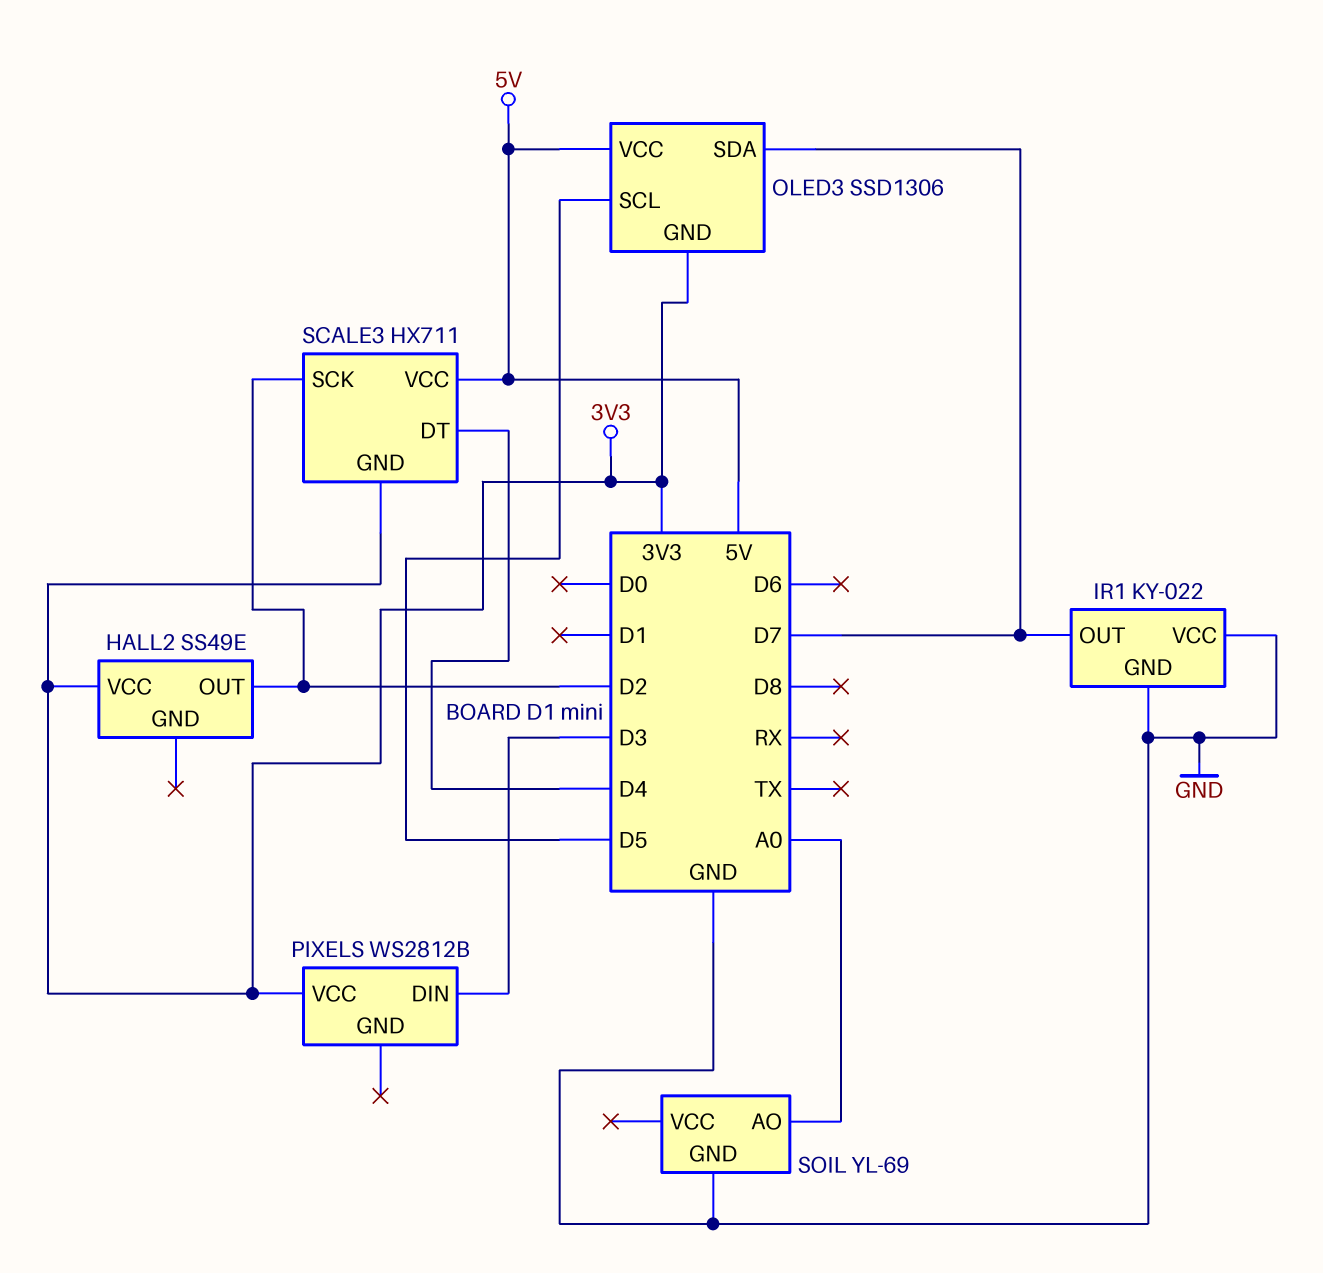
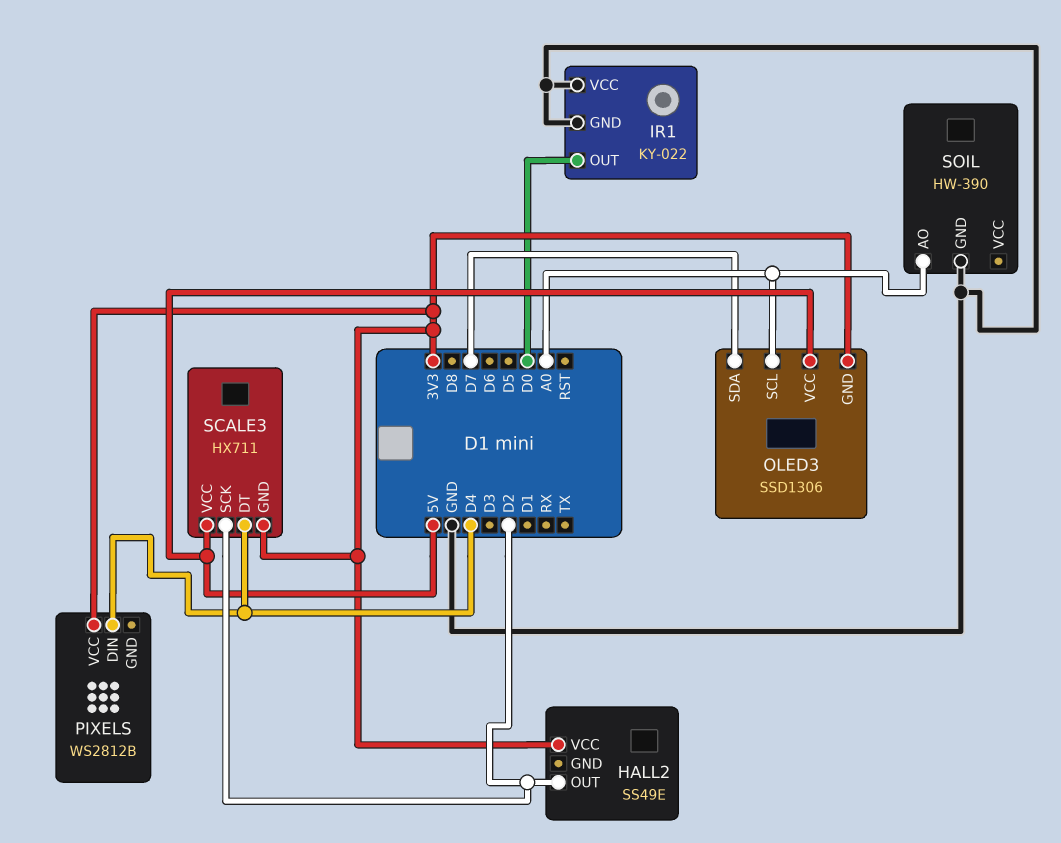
IR1 pin OUT: D7 -> D0
OLED3 pin SCL: D5 -> A0
PIXELS pin DIN: D3 -> D4
SOIL: YL-69 -> HW-390

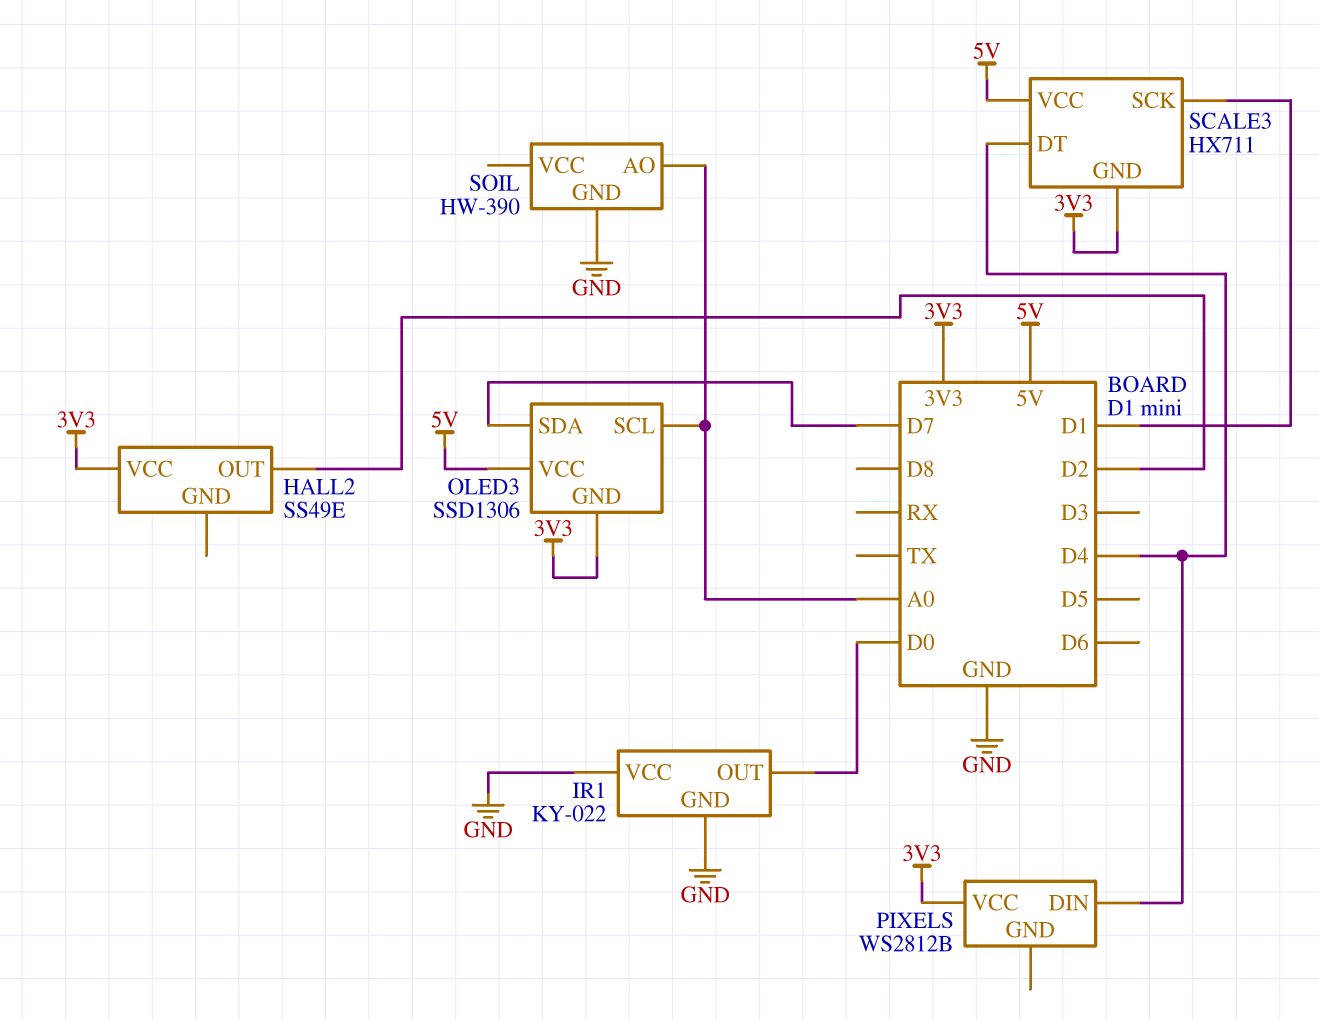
SCALE3 pin SCK: D2 -> D1

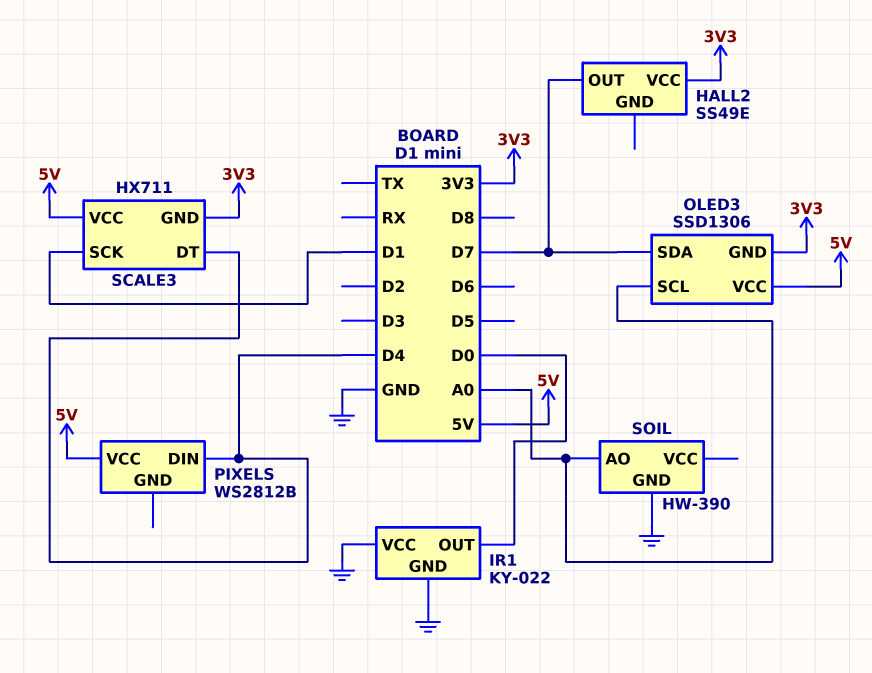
HALL2 pin OUT: D2 -> D7
PIXELS pin VCC: 3V3 -> 5V

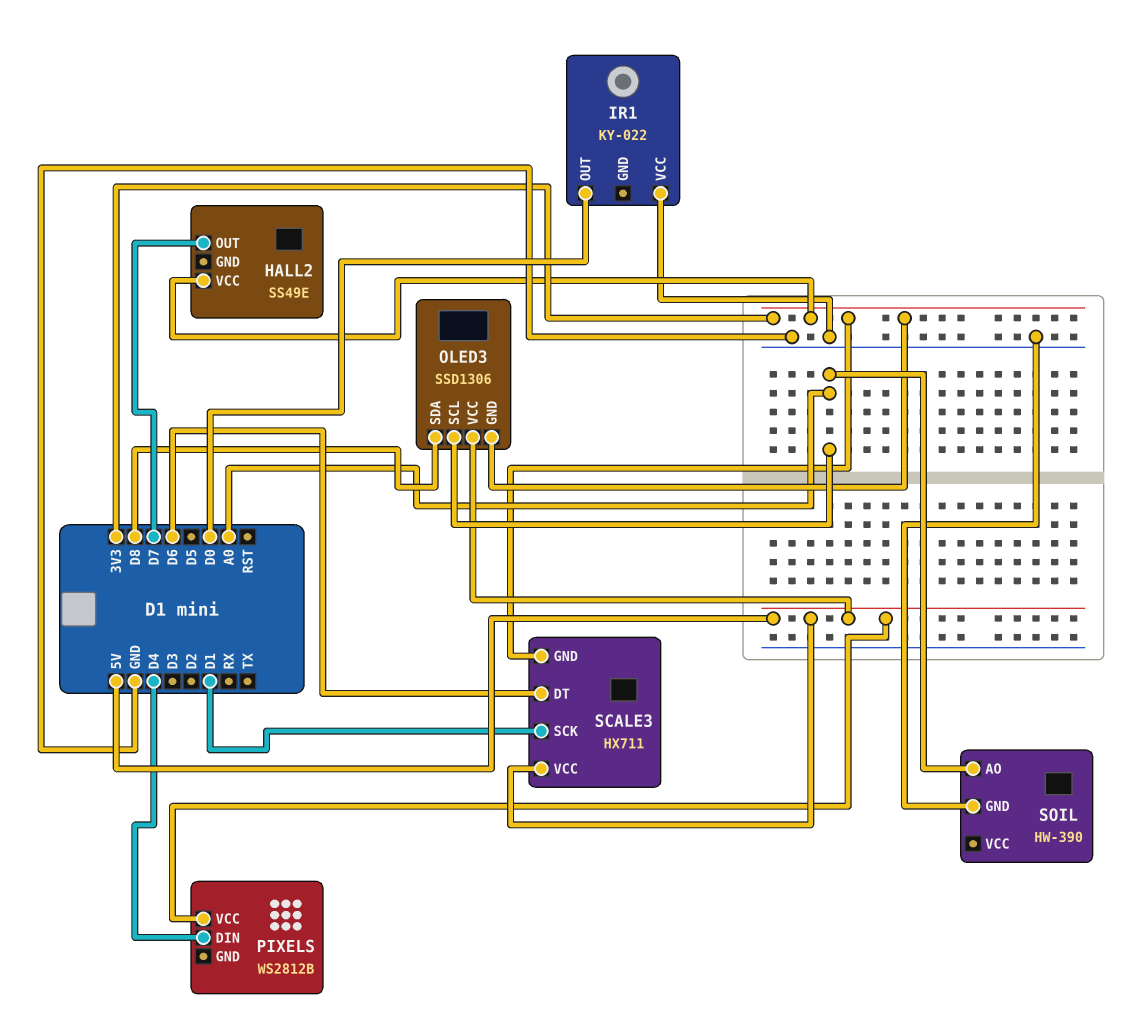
IR1 pin GND: GND -> none
OLED3 pin SDA: D7 -> D8
SCALE3 pin DT: D4 -> D6

